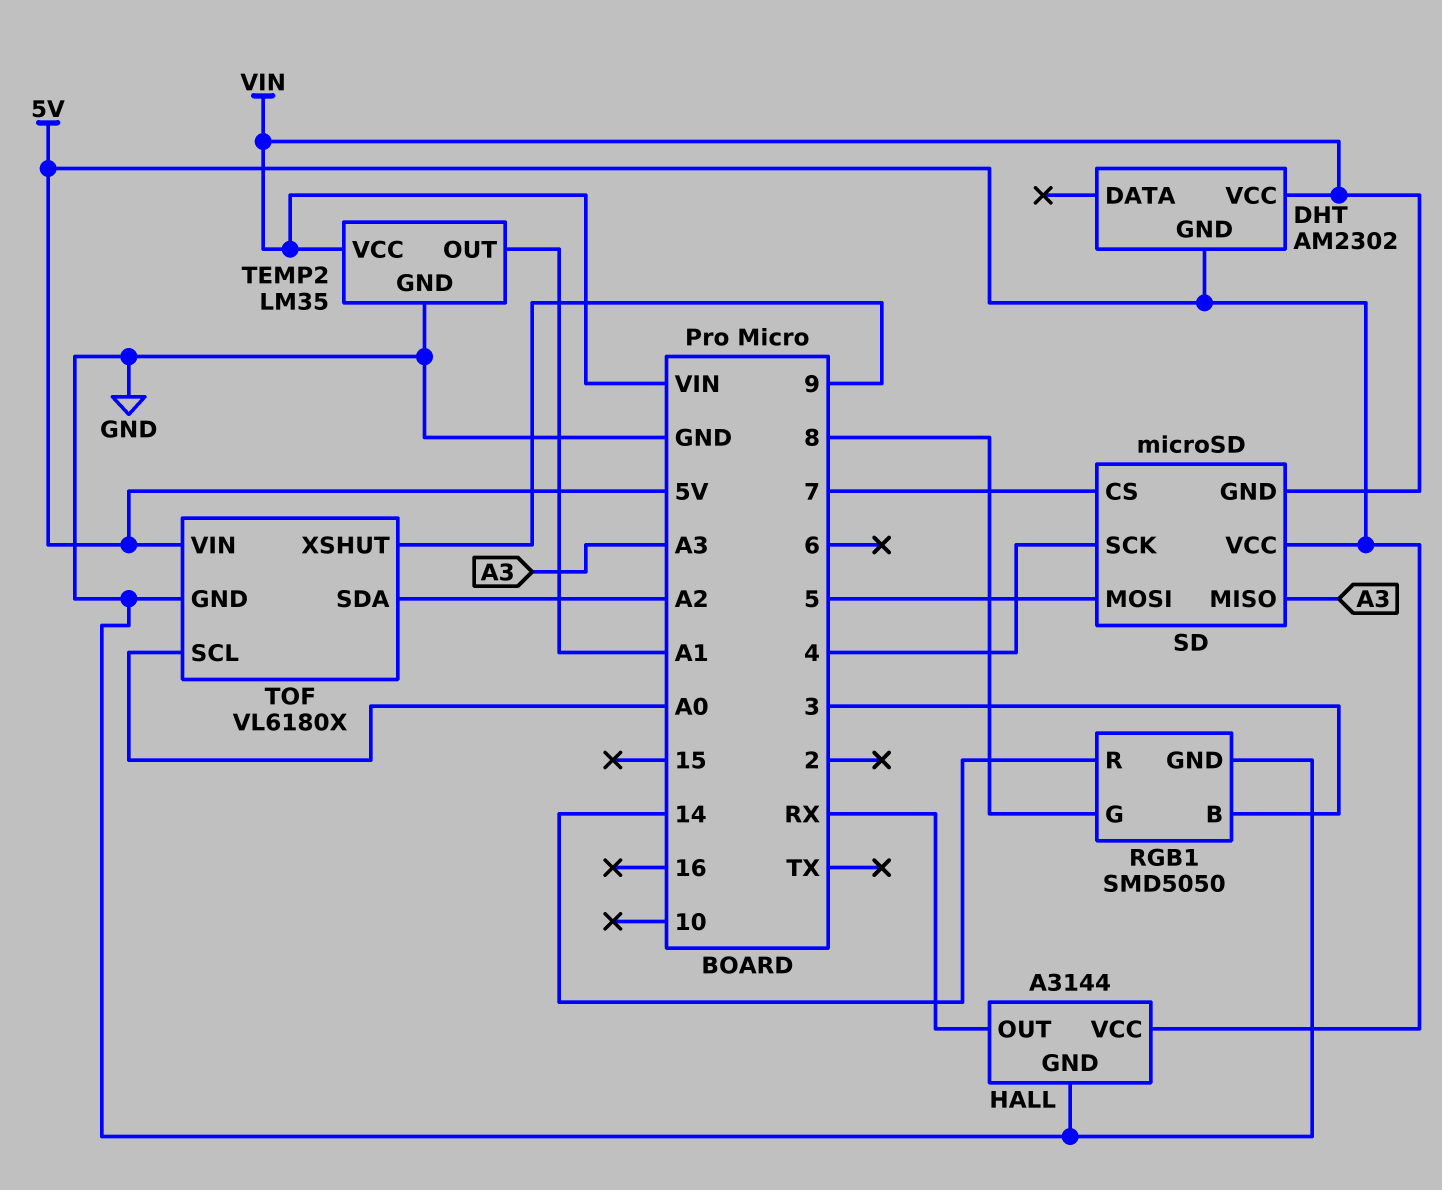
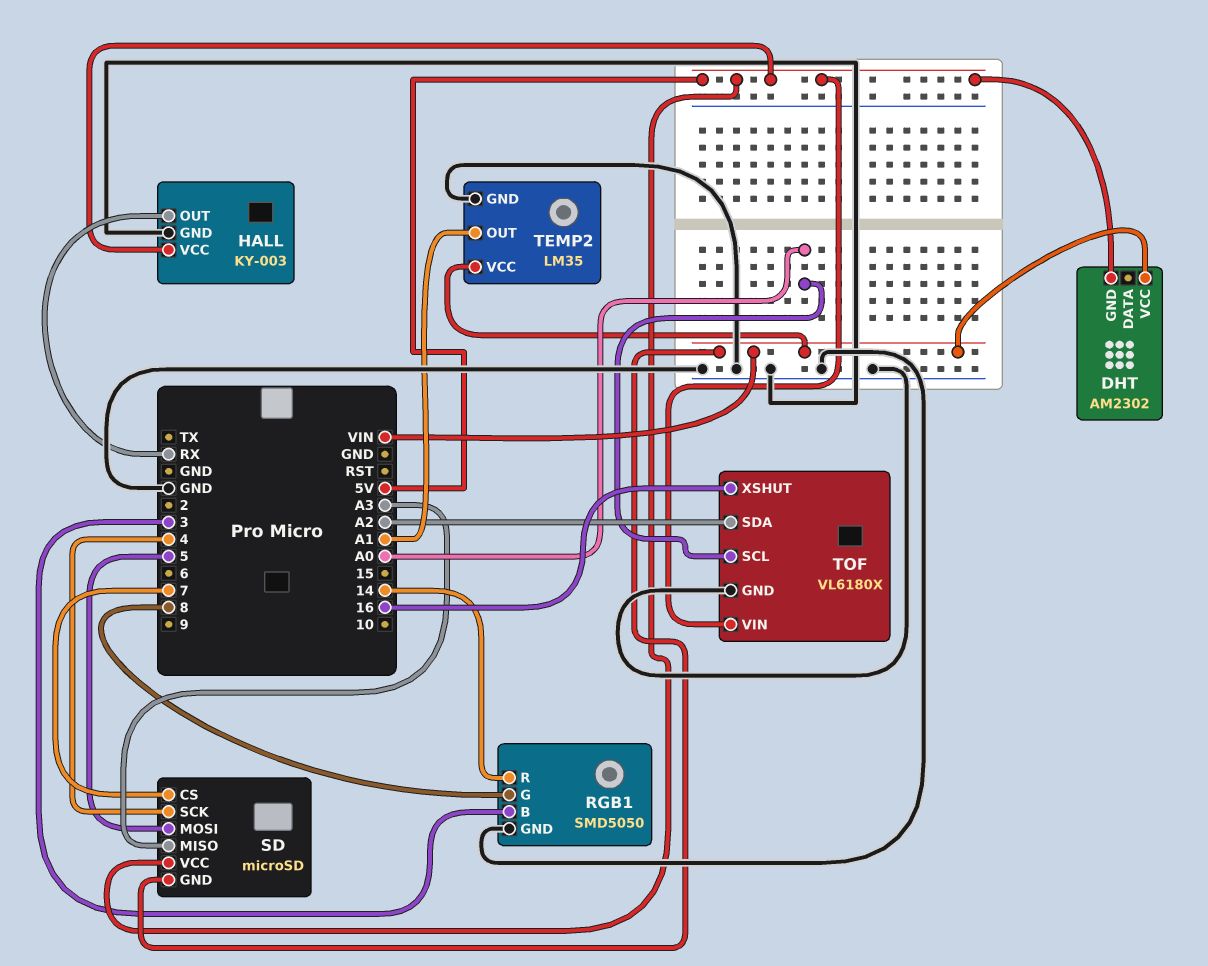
HALL: A3144 -> KY-003
TOF pin XSHUT: 9 -> 16

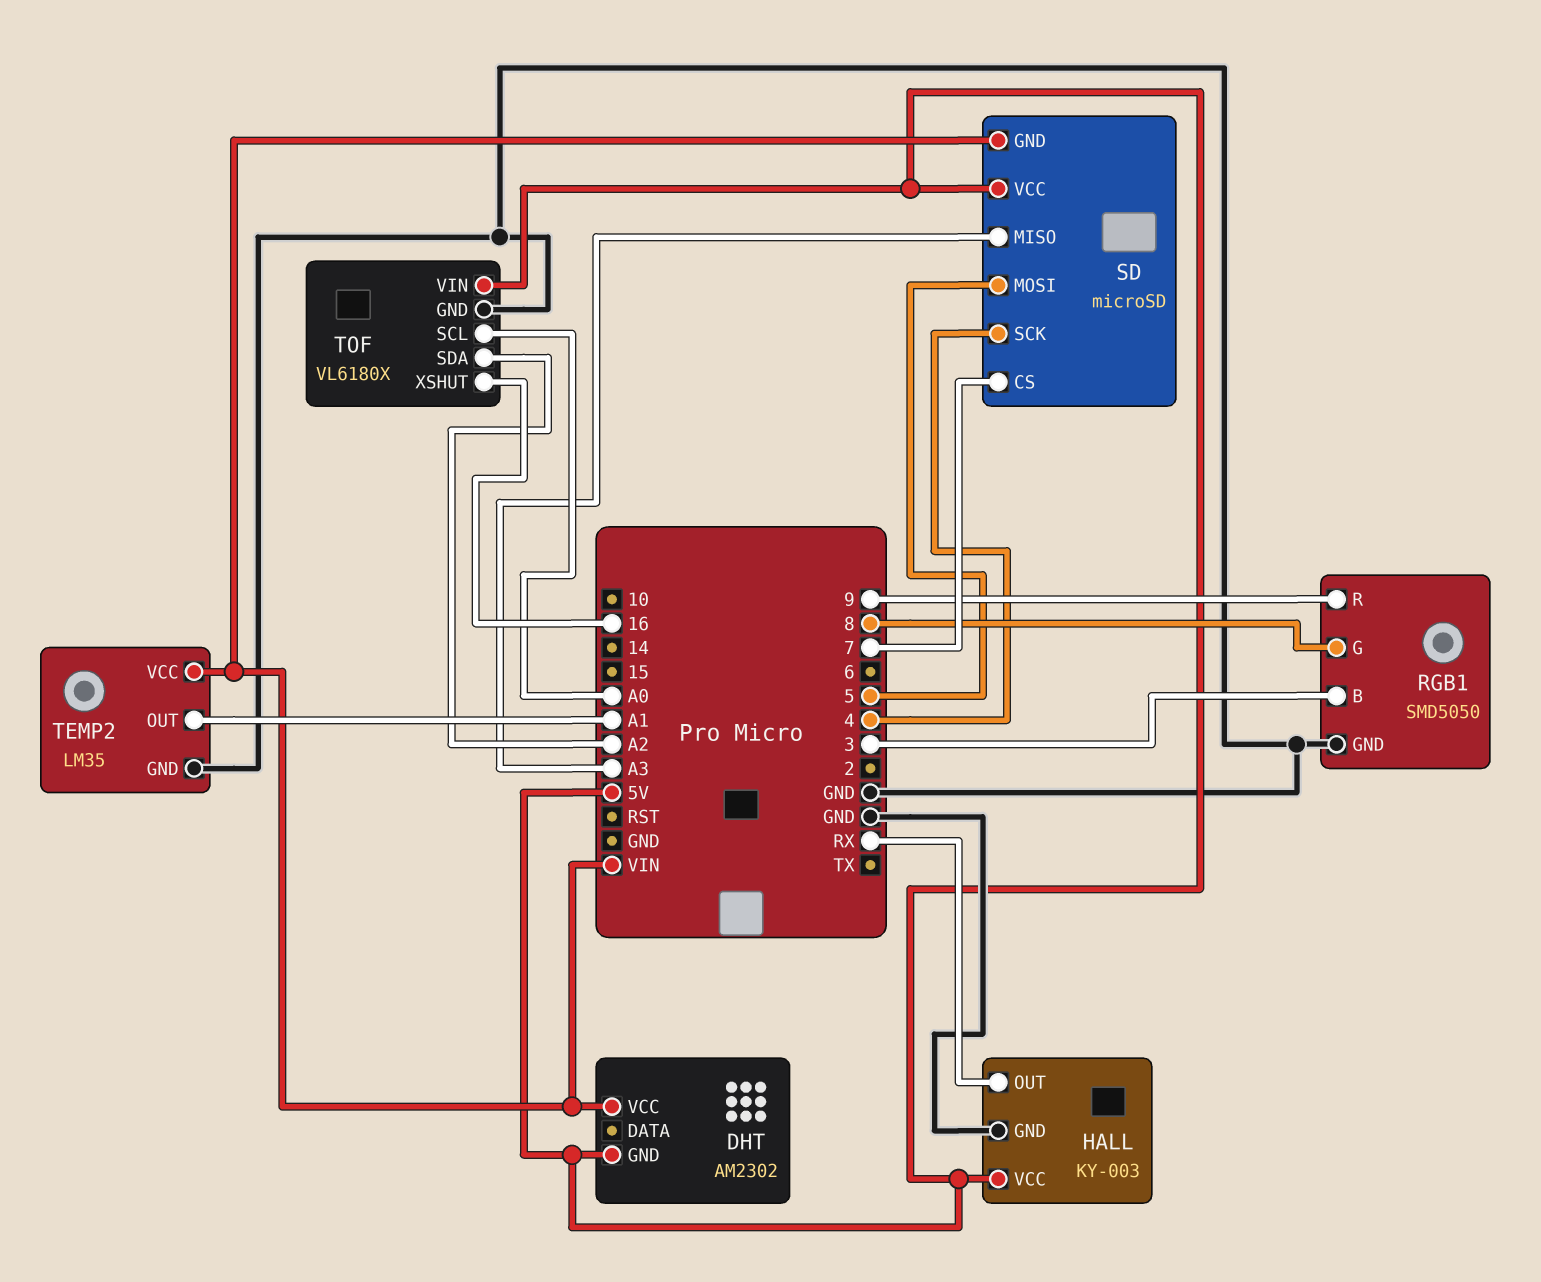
RGB1 pin R: 14 -> 9

